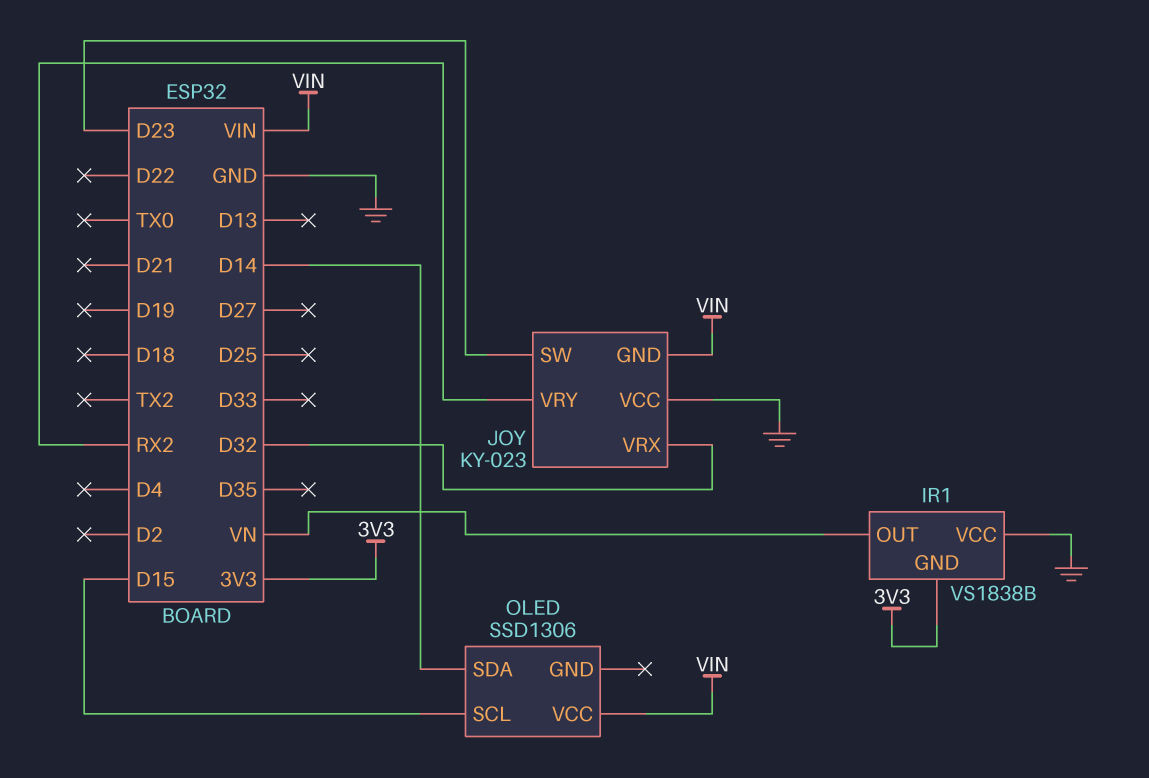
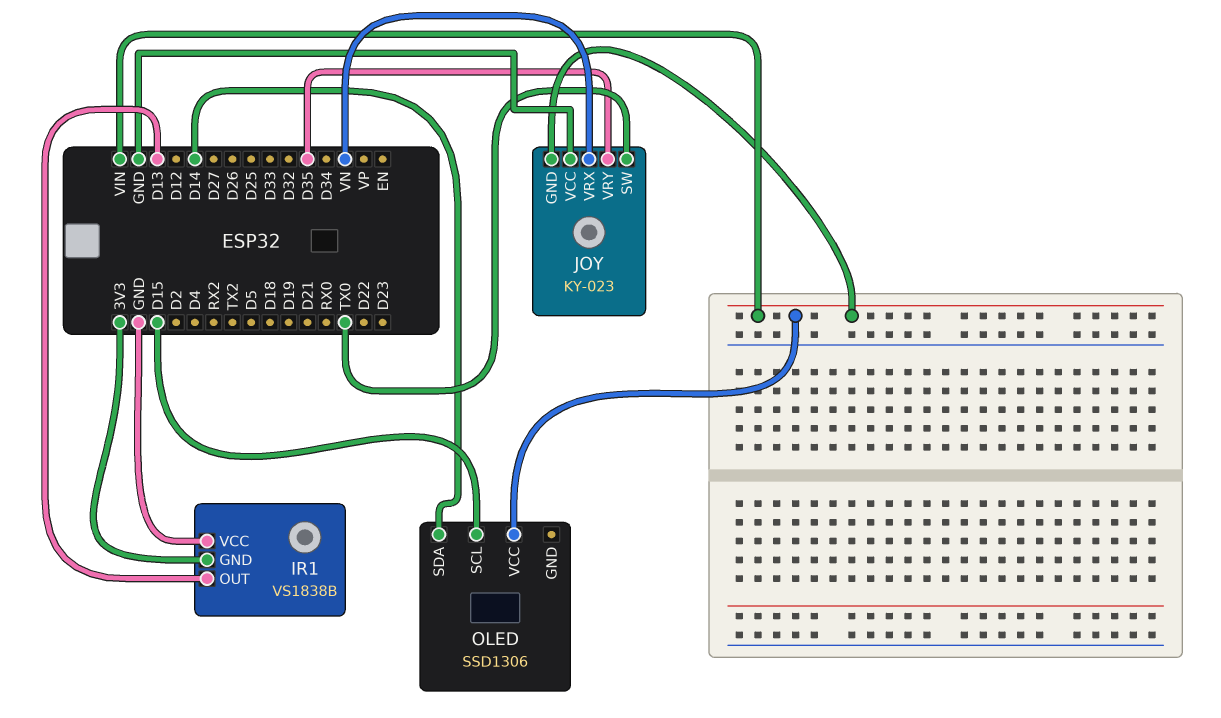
IR1 pin OUT: VN -> D13
JOY pin SW: D23 -> TX0
JOY pin VRX: D32 -> VN
JOY pin VRY: RX2 -> D35

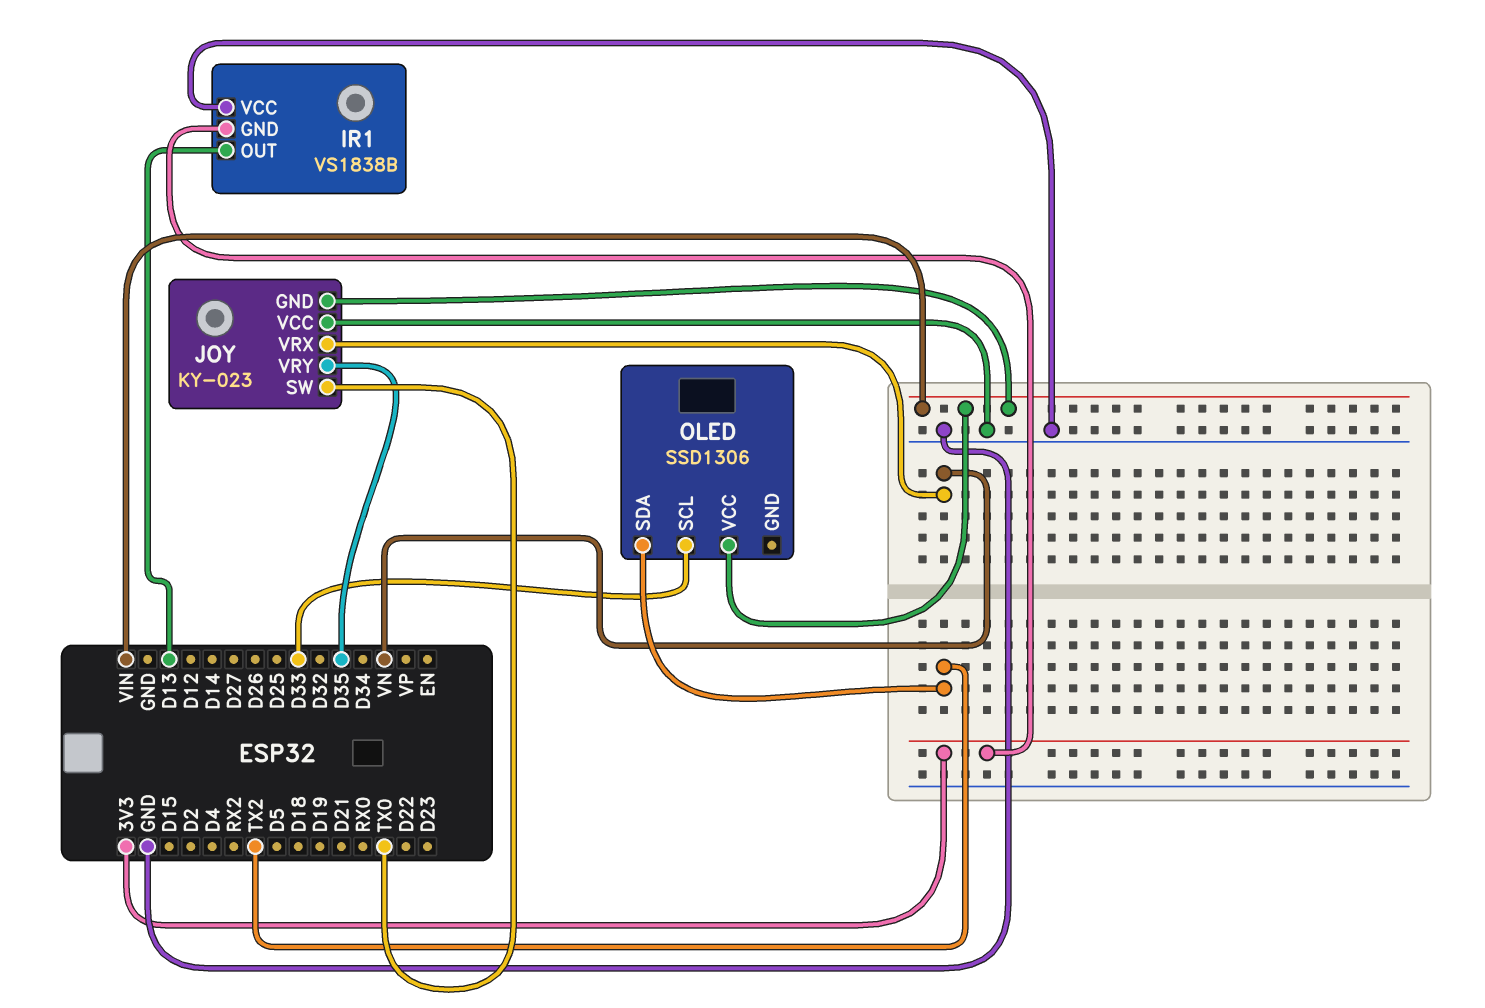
OLED pin SCL: D15 -> D33
OLED pin SDA: D14 -> TX2

